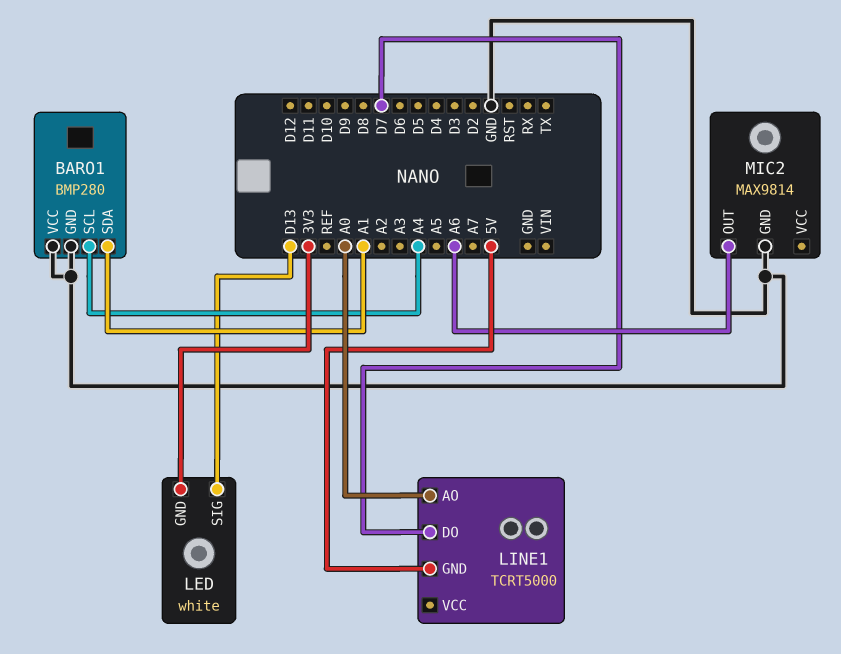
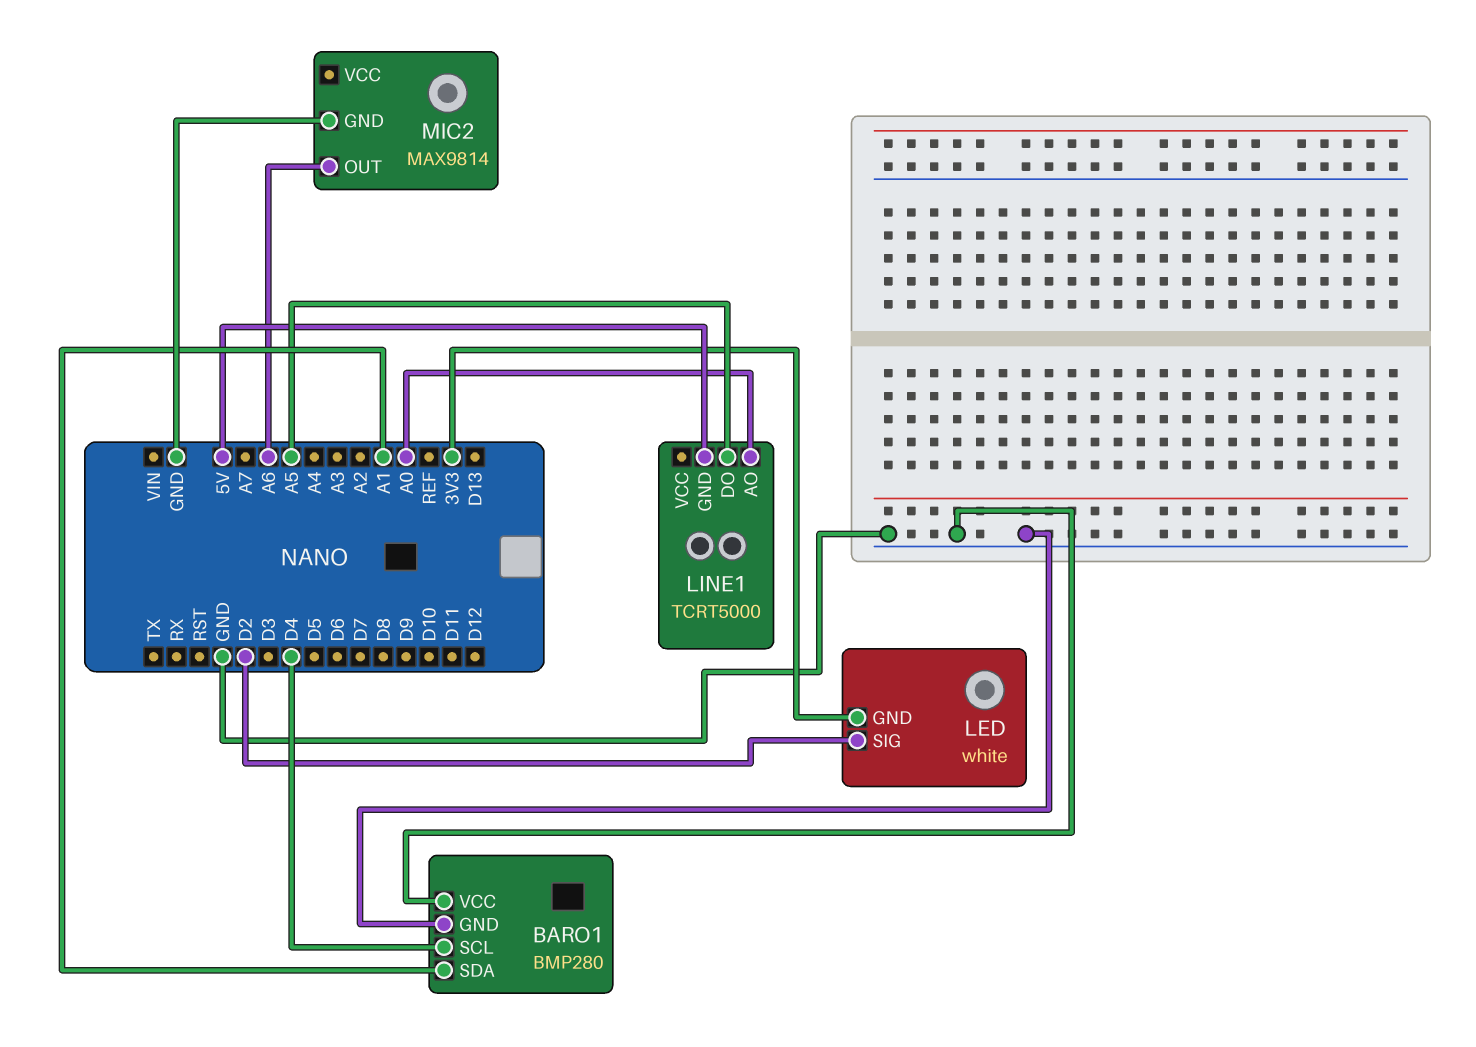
BARO1 pin SCL: A4 -> D4
LED pin SIG: D13 -> D2
LINE1 pin DO: D7 -> A5

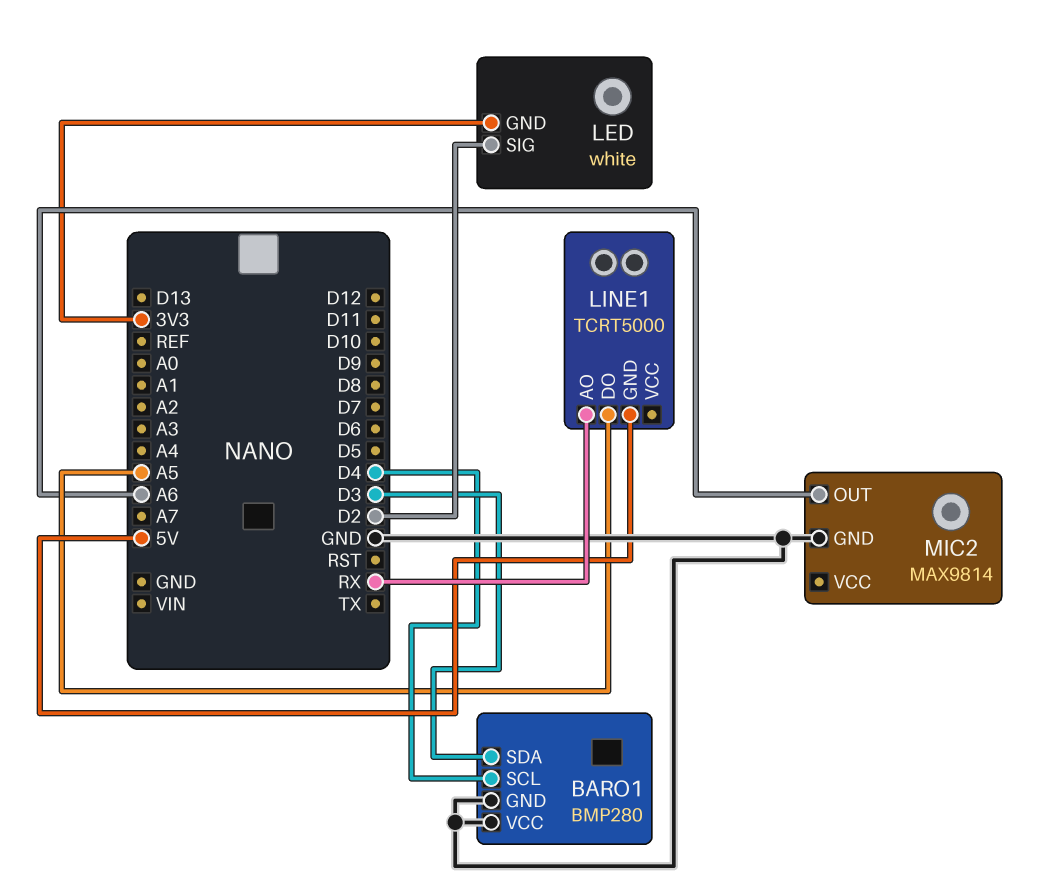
BARO1 pin SDA: A1 -> D3
LINE1 pin AO: A0 -> RX

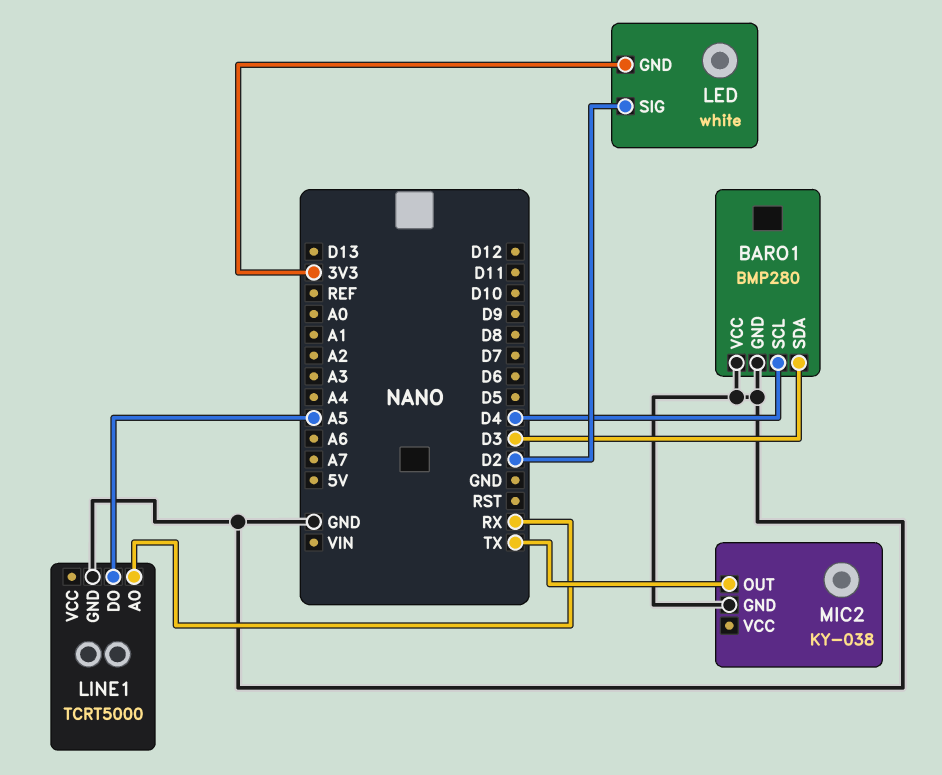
LINE1 pin GND: 5V -> GND
MIC2: MAX9814 -> KY-038
MIC2 pin OUT: A6 -> TX

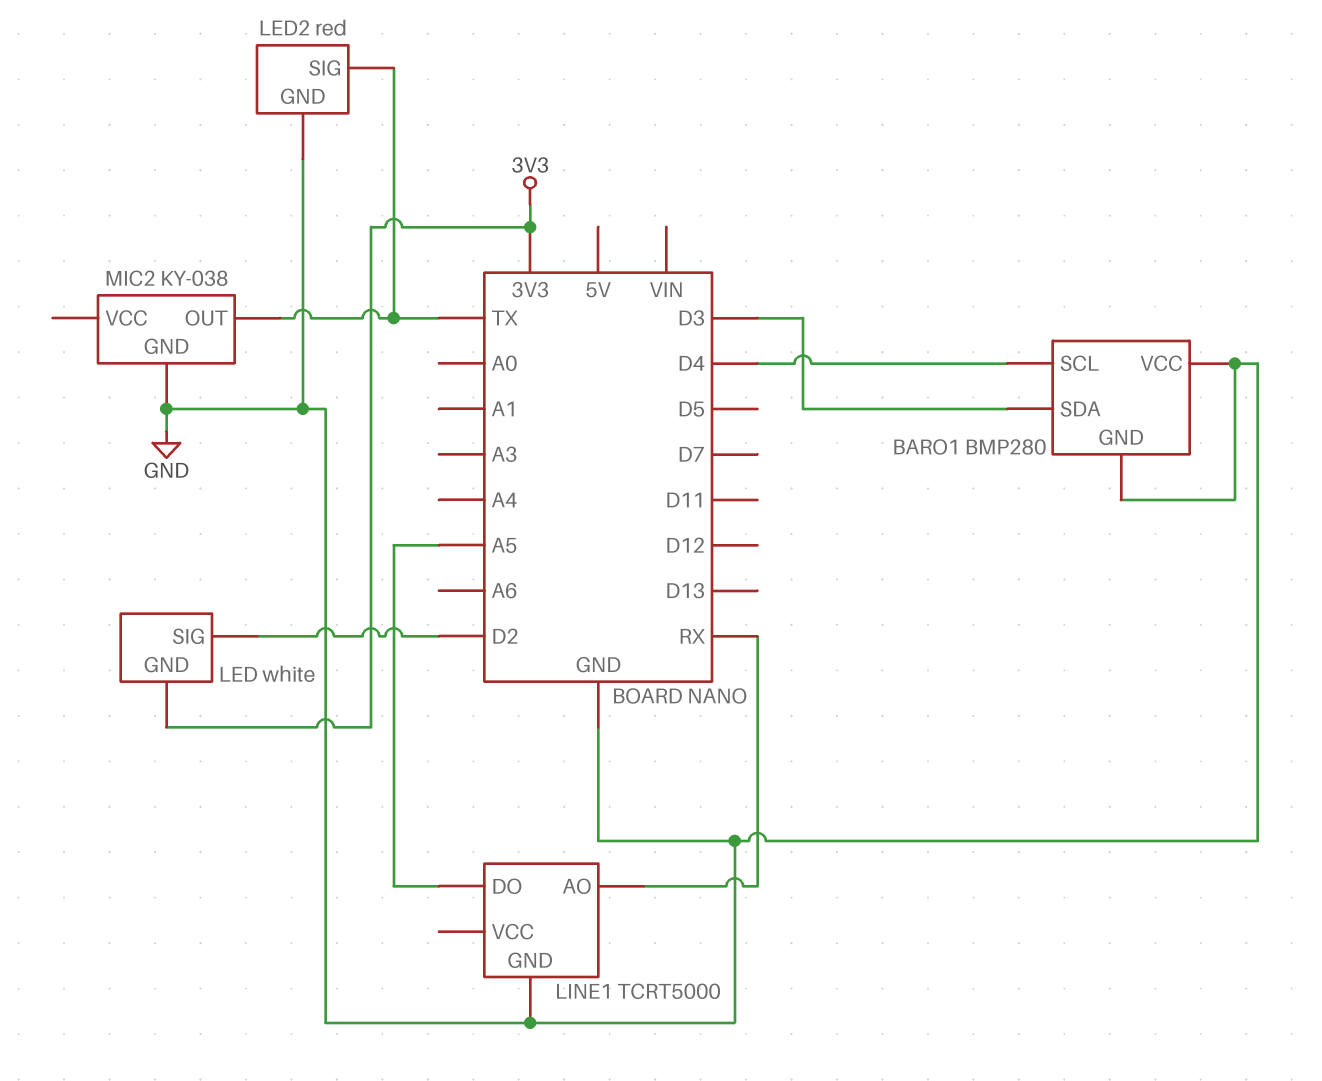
LED2: none -> red
LED2 pin GND: none -> GND
LED2 pin SIG: none -> TX

